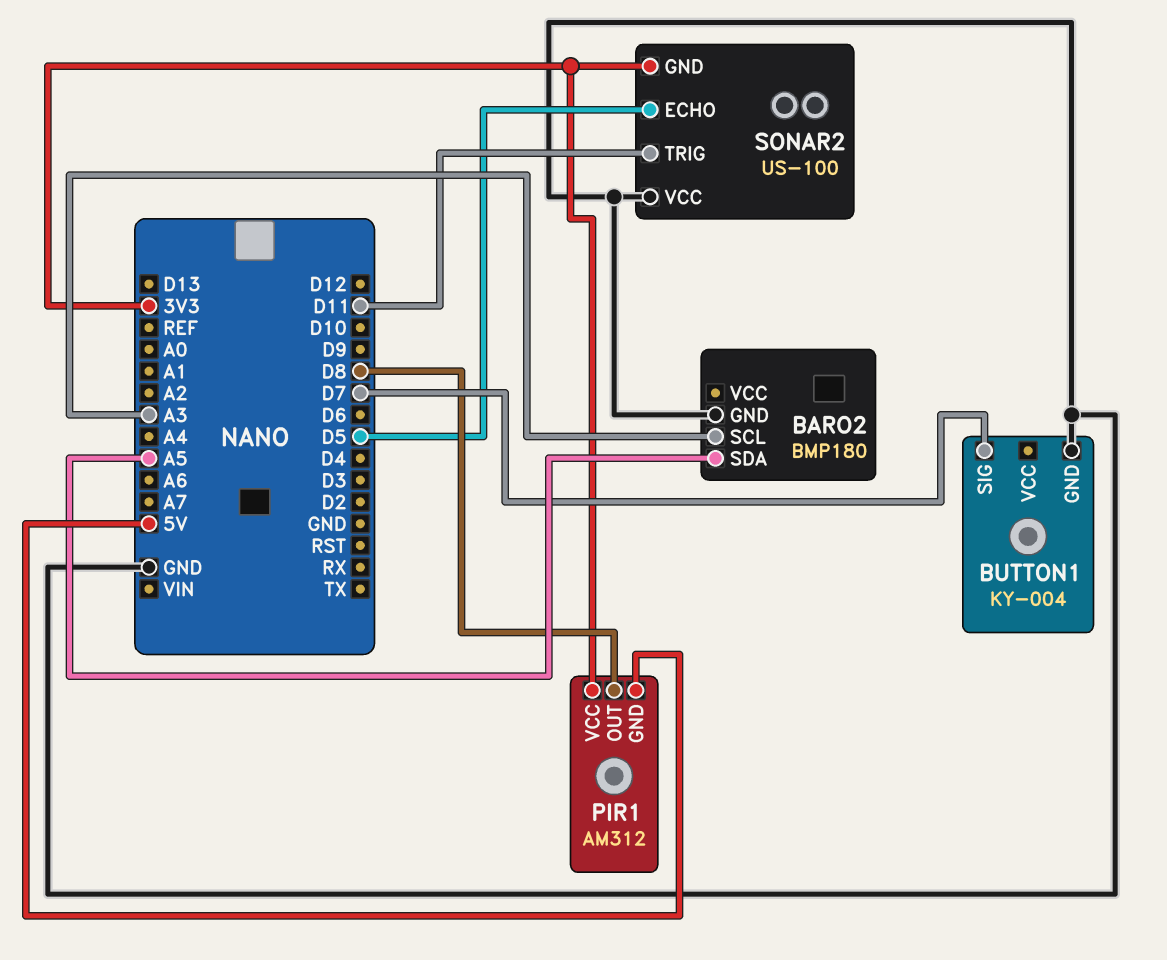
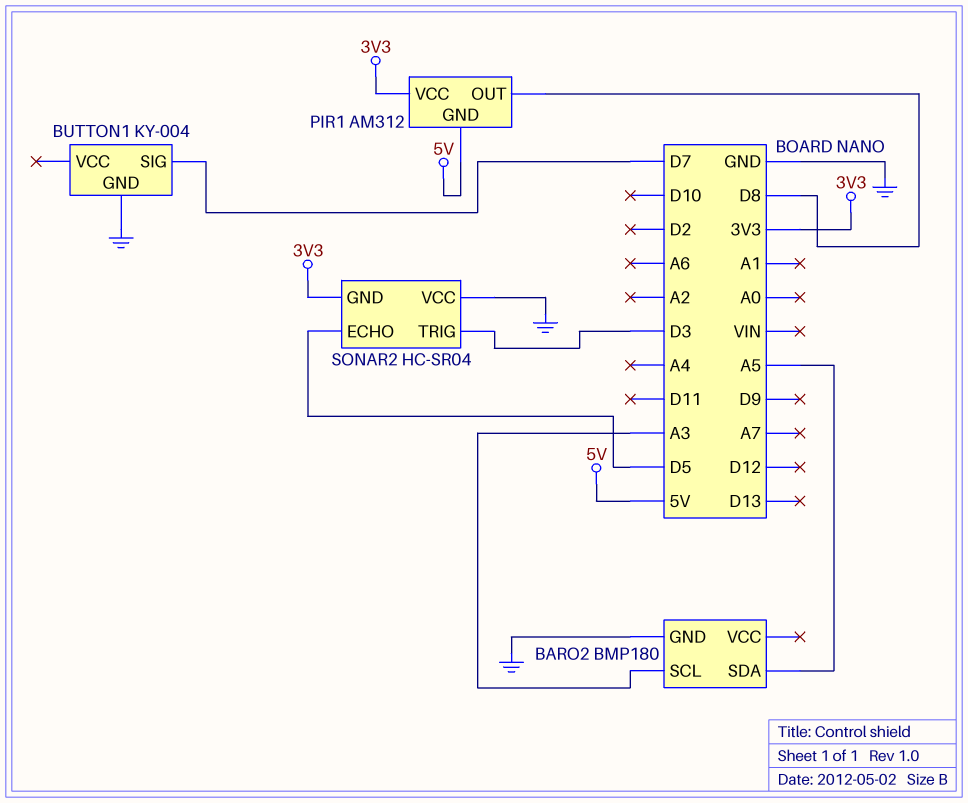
SONAR2: US-100 -> HC-SR04
SONAR2 pin TRIG: D11 -> D3

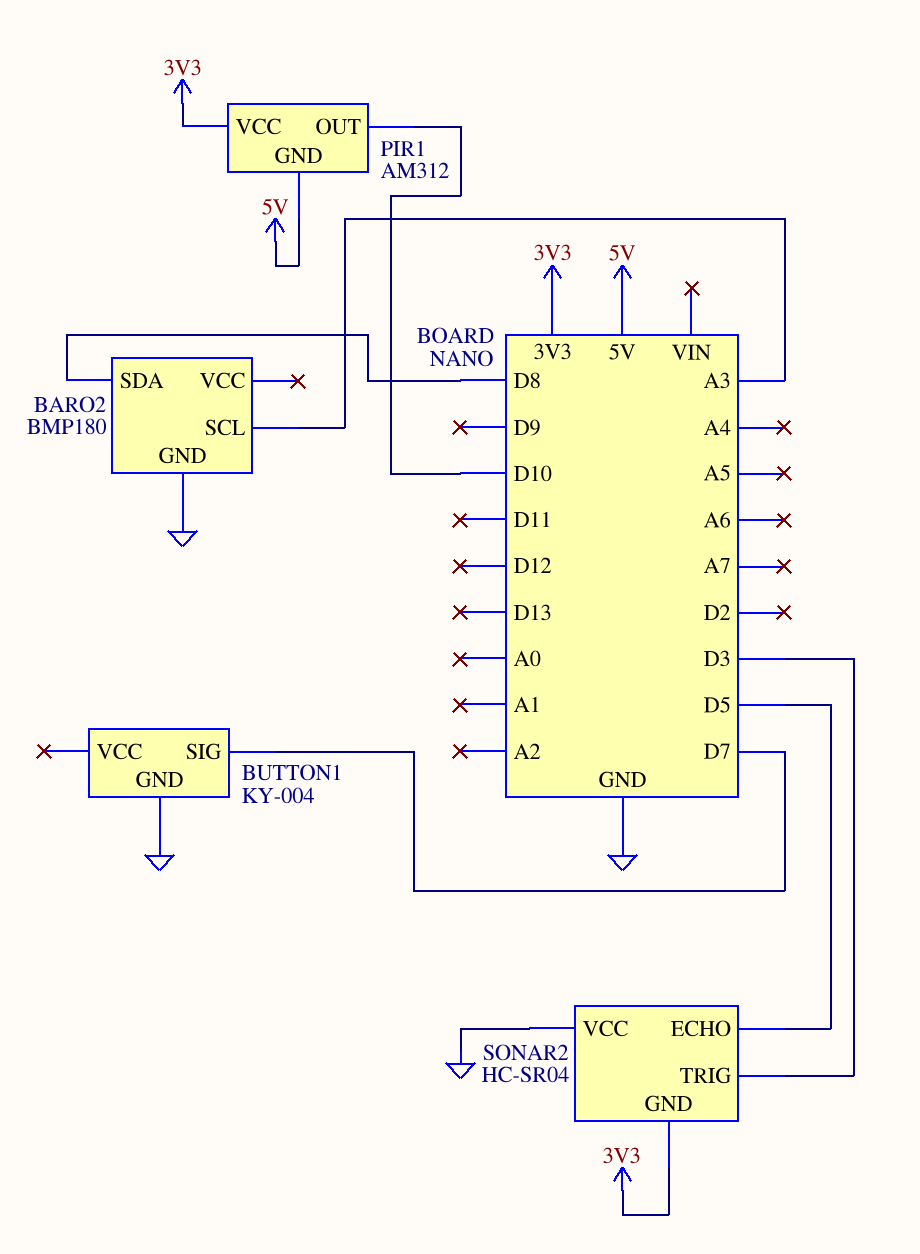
BARO2 pin SDA: A5 -> D8
PIR1 pin OUT: D8 -> D10

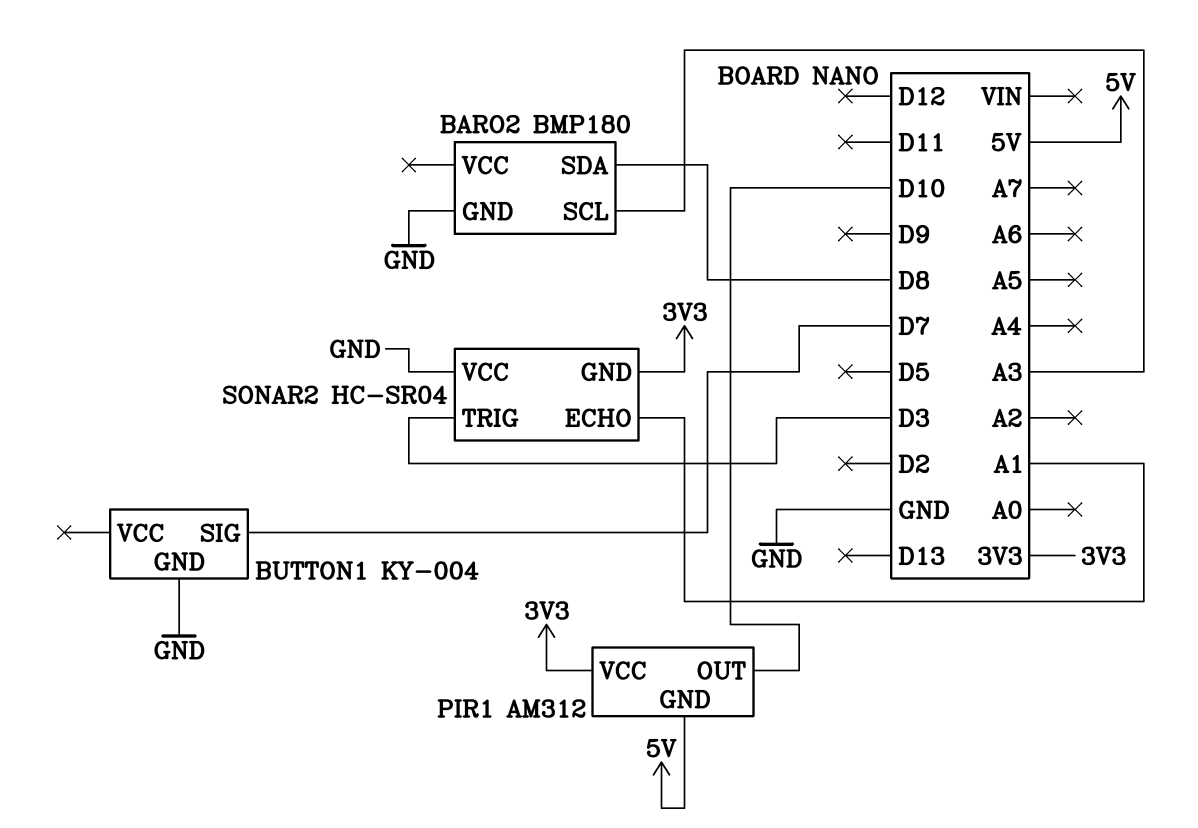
SONAR2 pin ECHO: D5 -> A1

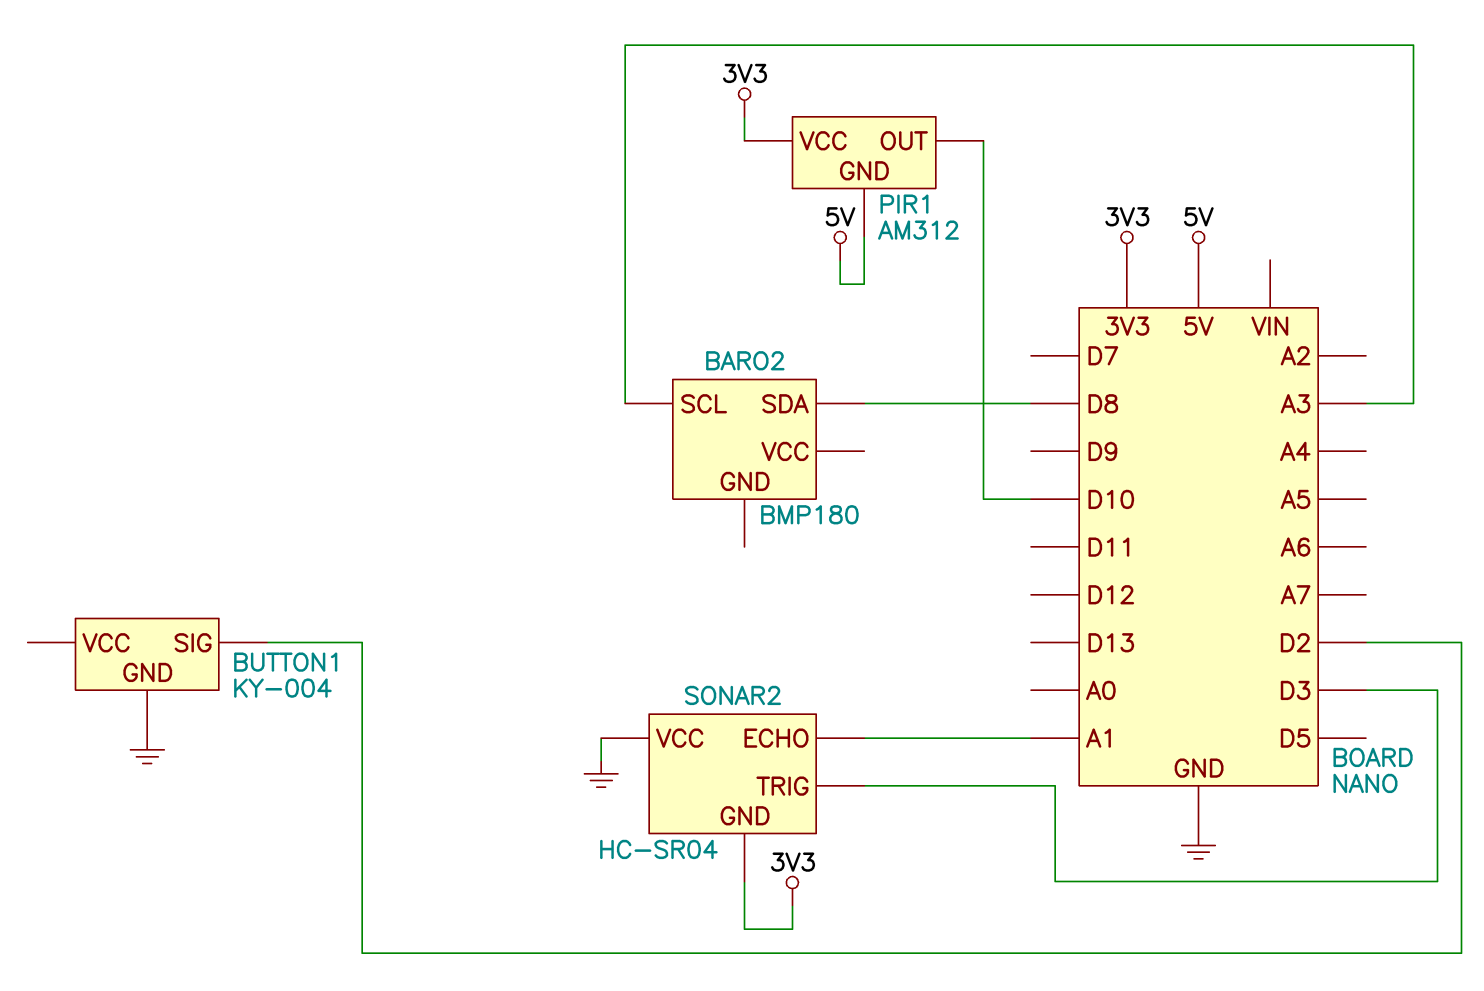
BARO2 pin GND: GND -> none
BUTTON1 pin SIG: D7 -> D2

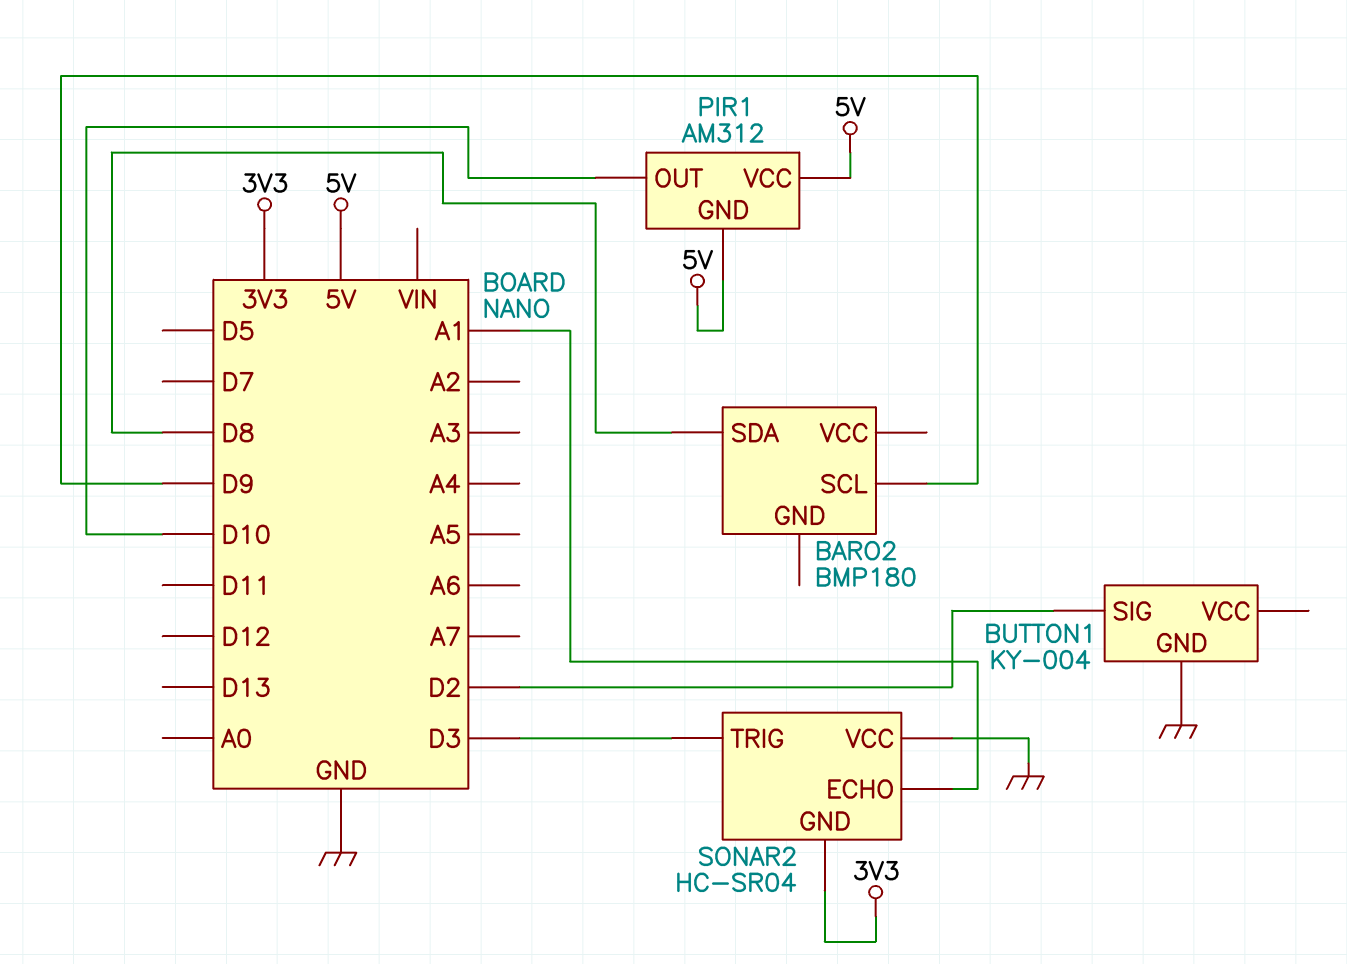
BARO2 pin SCL: A3 -> D9
PIR1 pin VCC: 3V3 -> 5V

